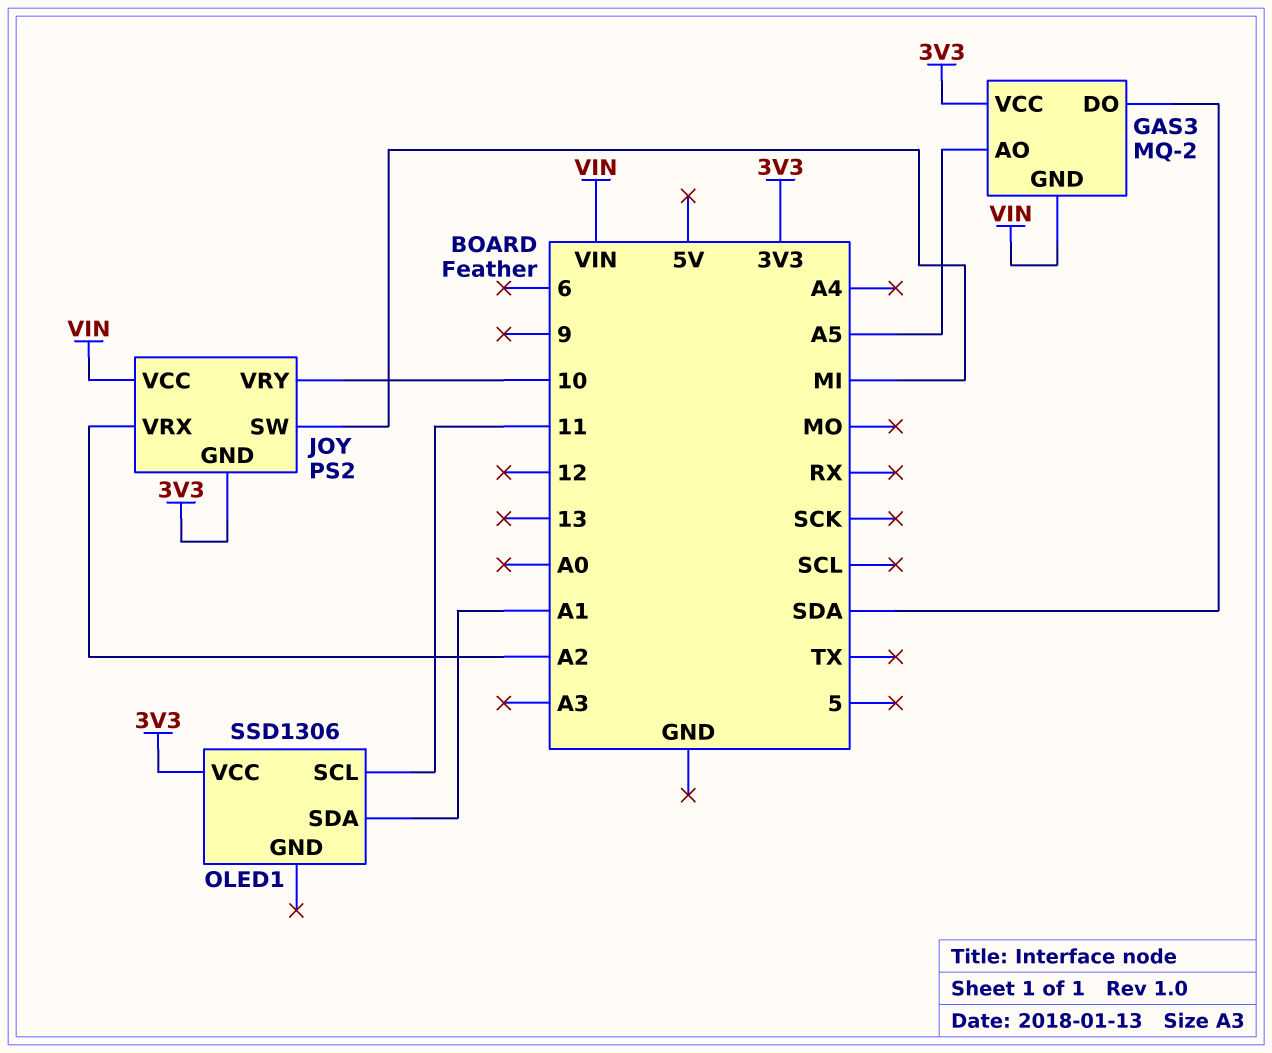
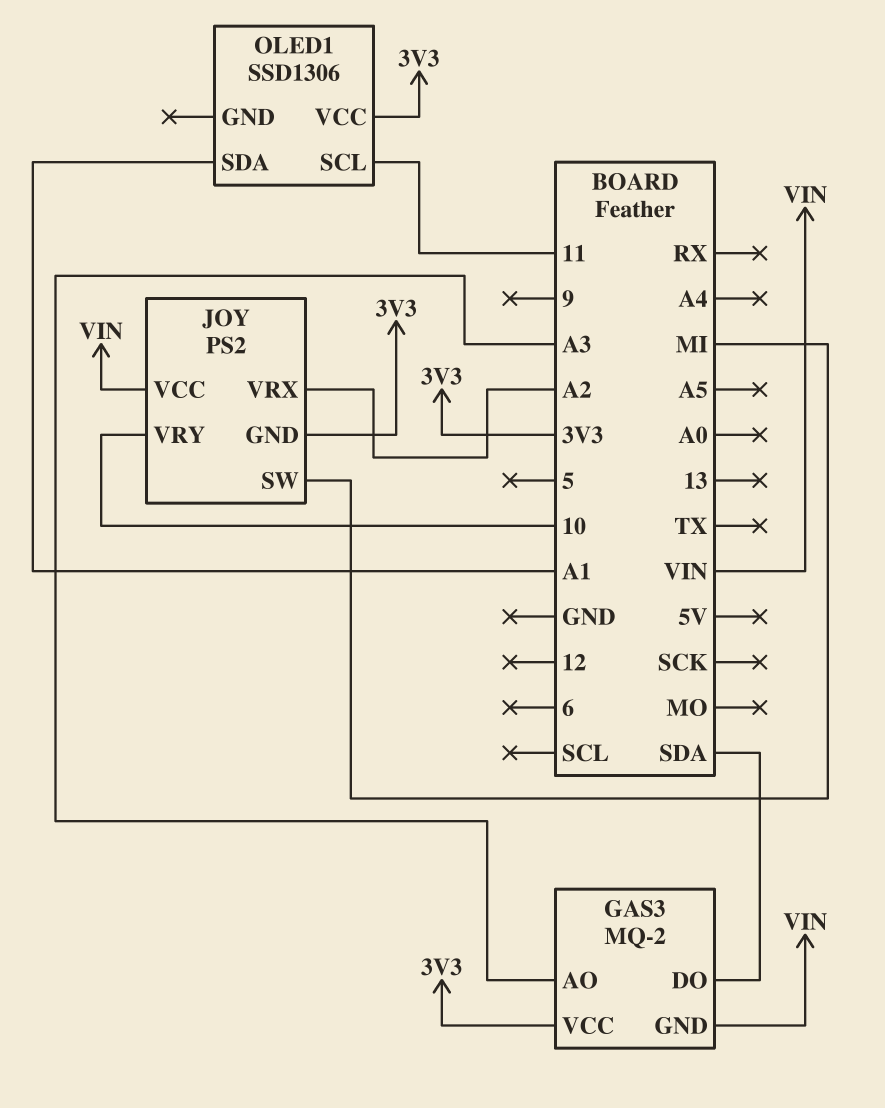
GAS3 pin AO: A5 -> A3

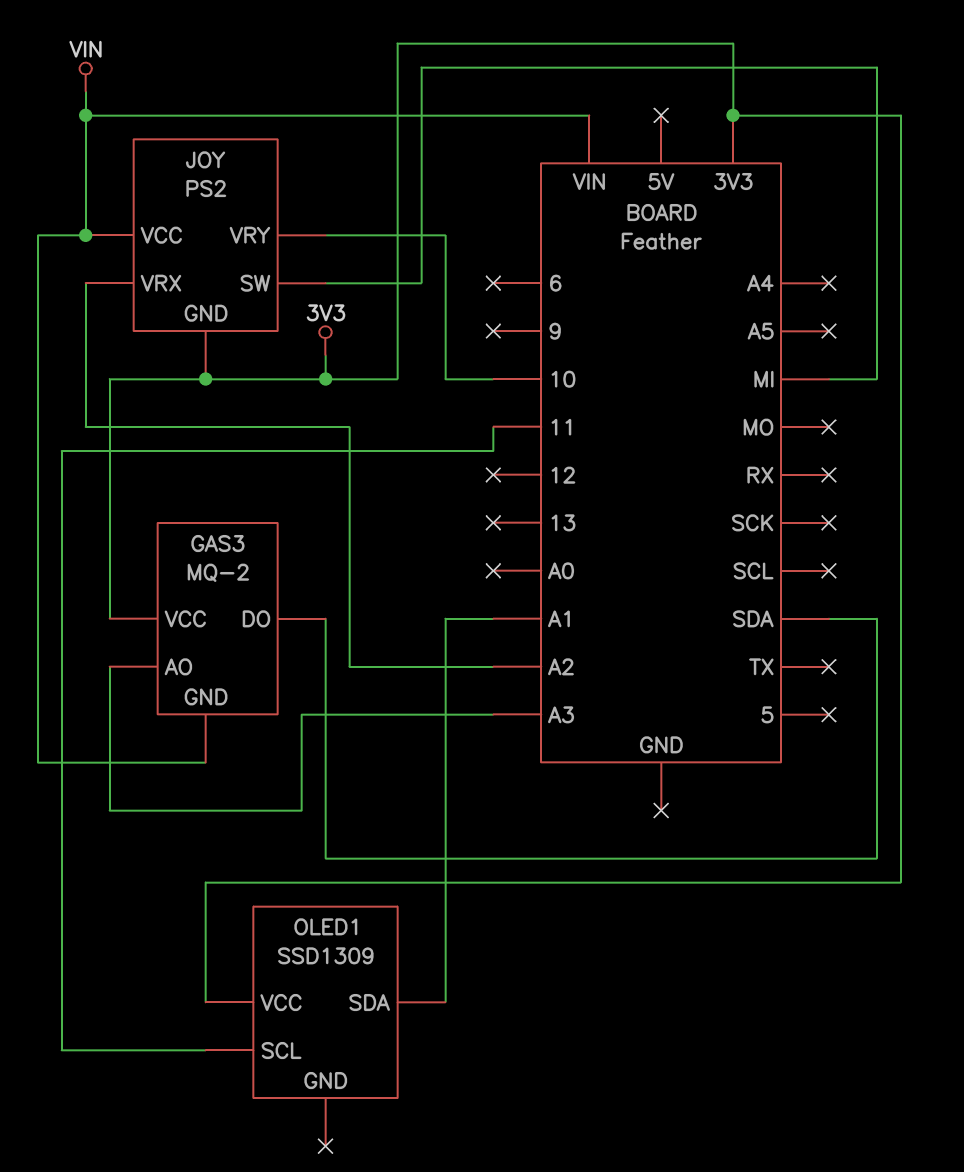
OLED1: SSD1306 -> SSD1309

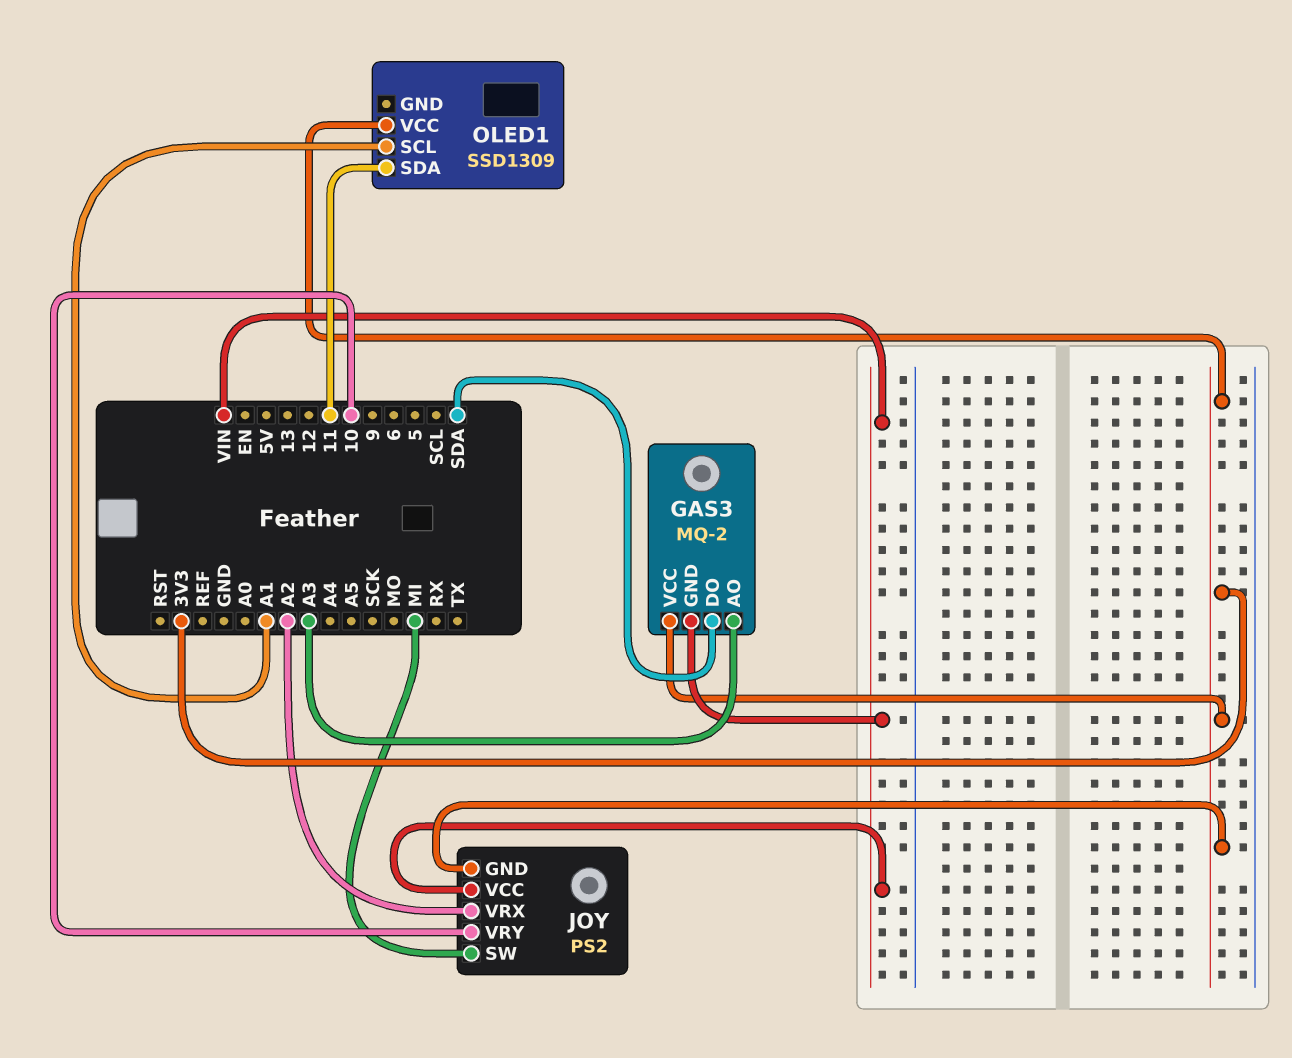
OLED1 pin SCL: 11 -> A1
OLED1 pin SDA: A1 -> 11

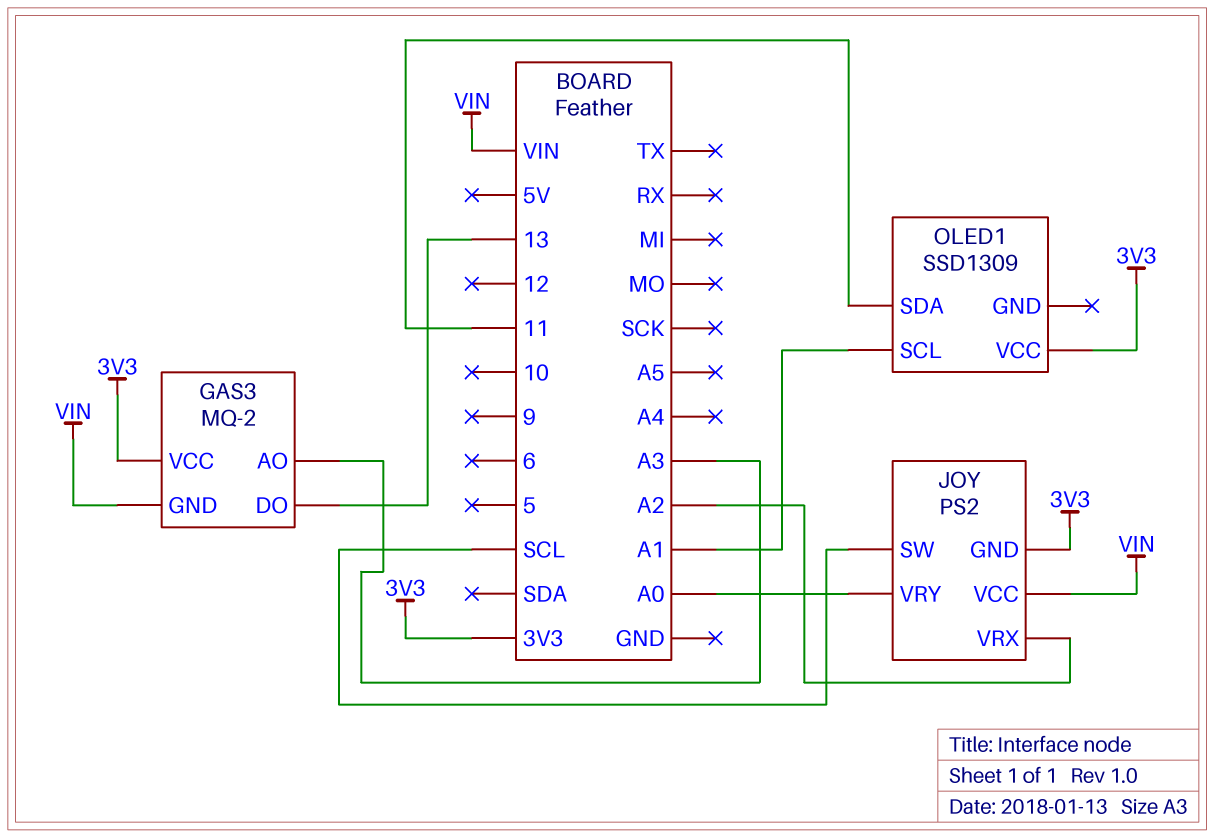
GAS3 pin DO: SDA -> 13
JOY pin SW: MI -> SCL
JOY pin VRY: 10 -> A0

